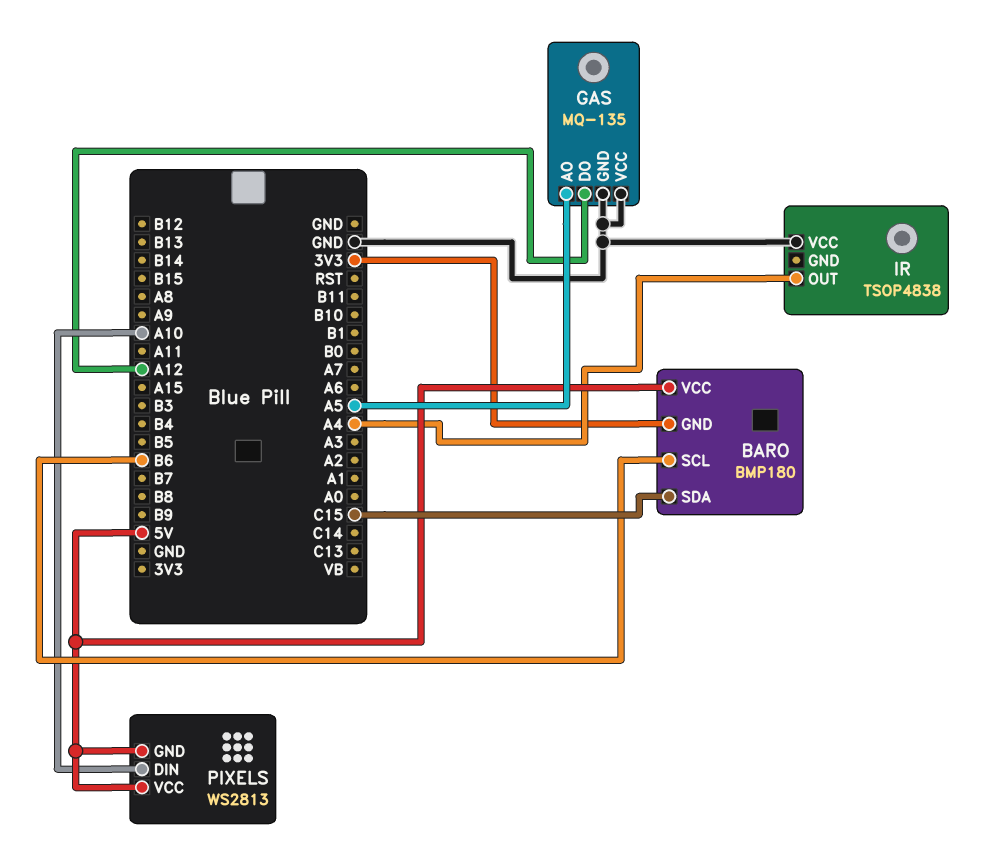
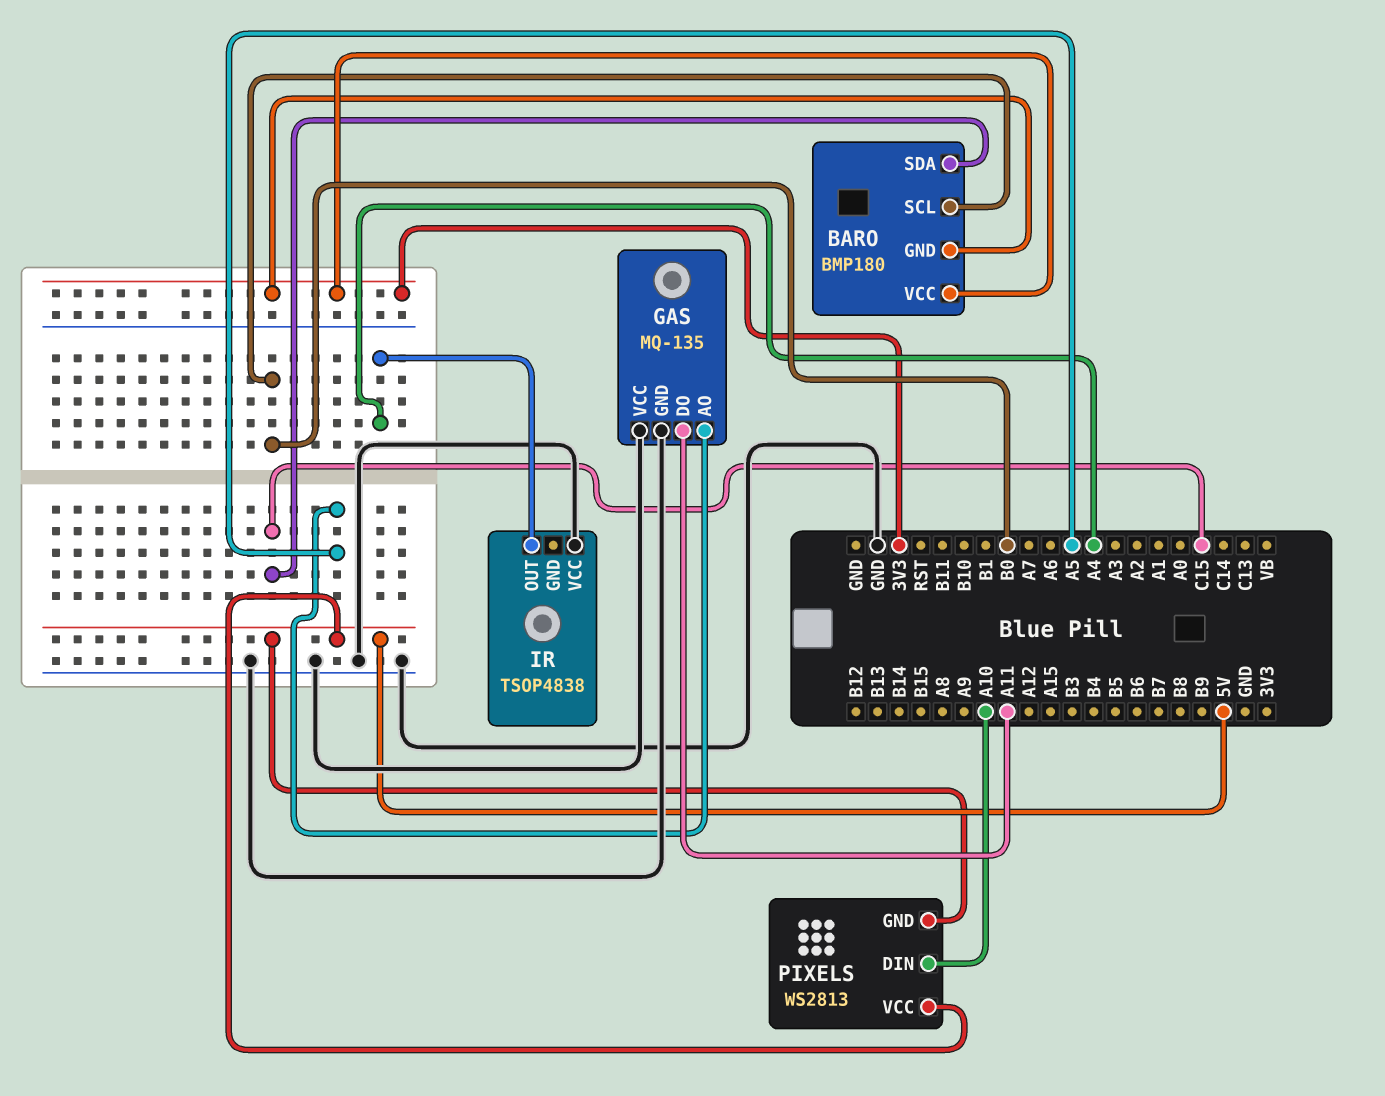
BARO pin SCL: B6 -> B0
BARO pin VCC: 5V -> 3V3
GAS pin DO: A12 -> A11

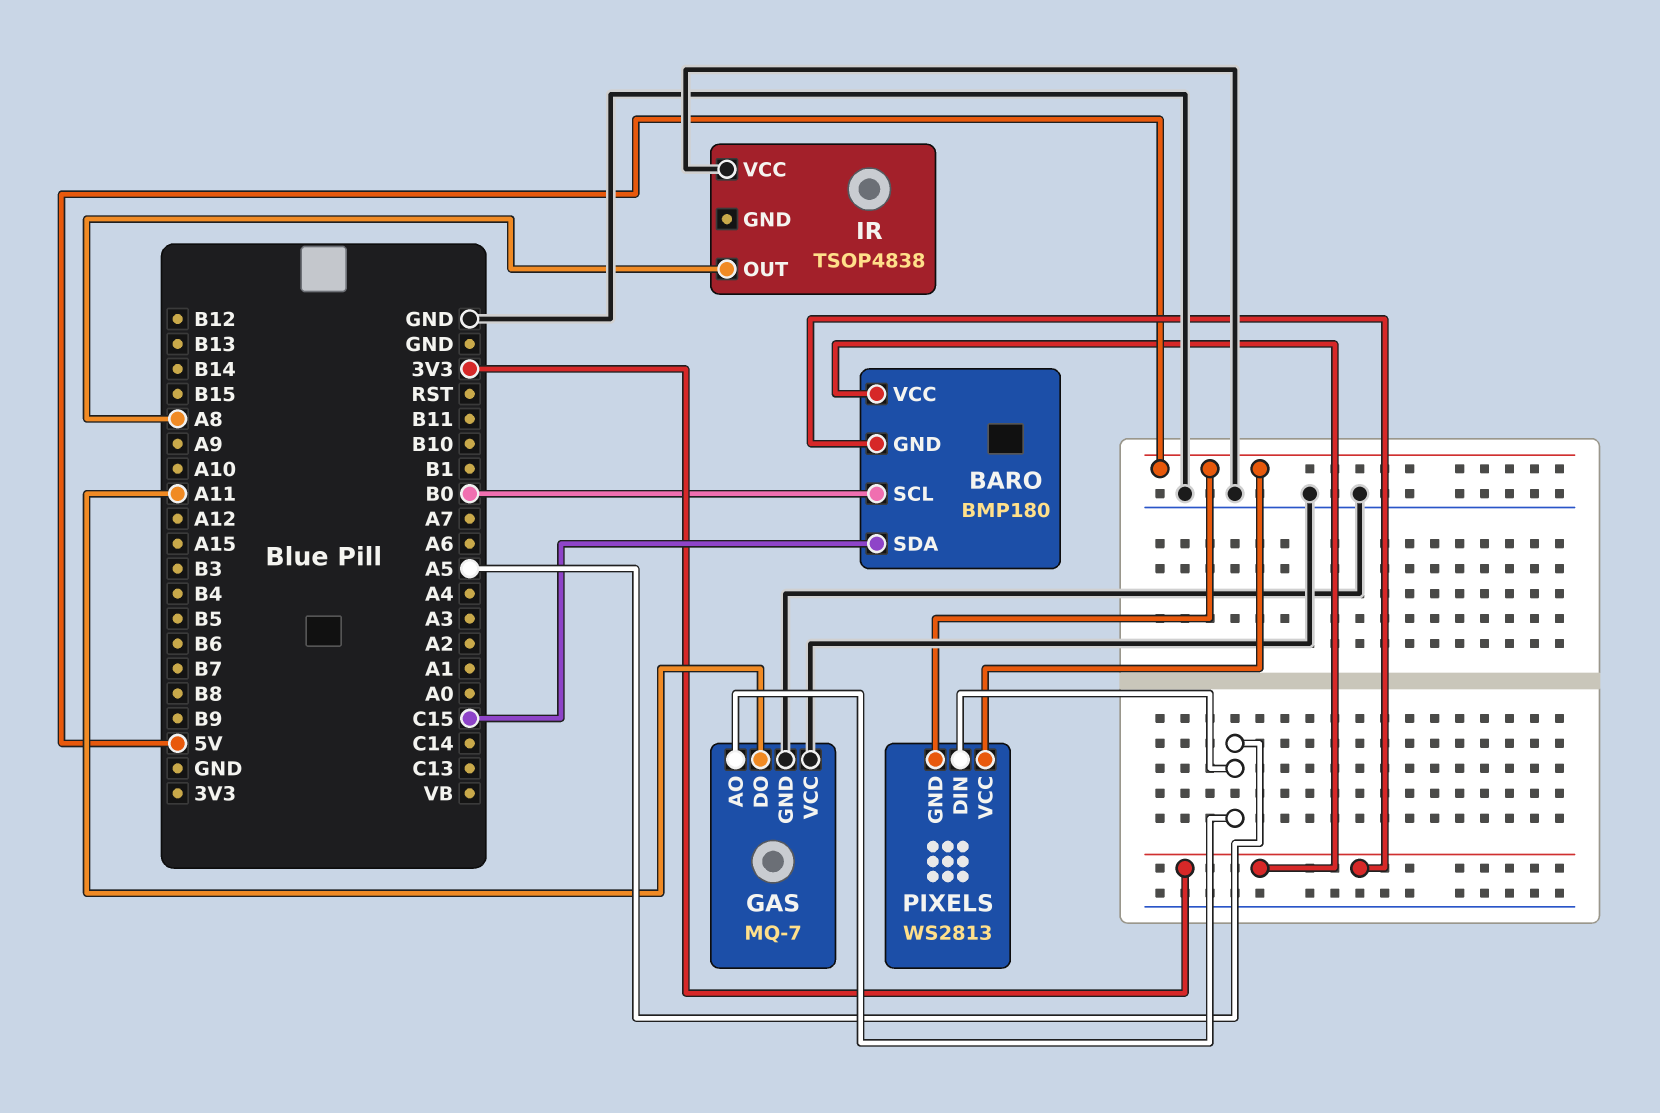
GAS: MQ-135 -> MQ-7
IR pin OUT: A4 -> A8
PIXELS pin DIN: A10 -> A5

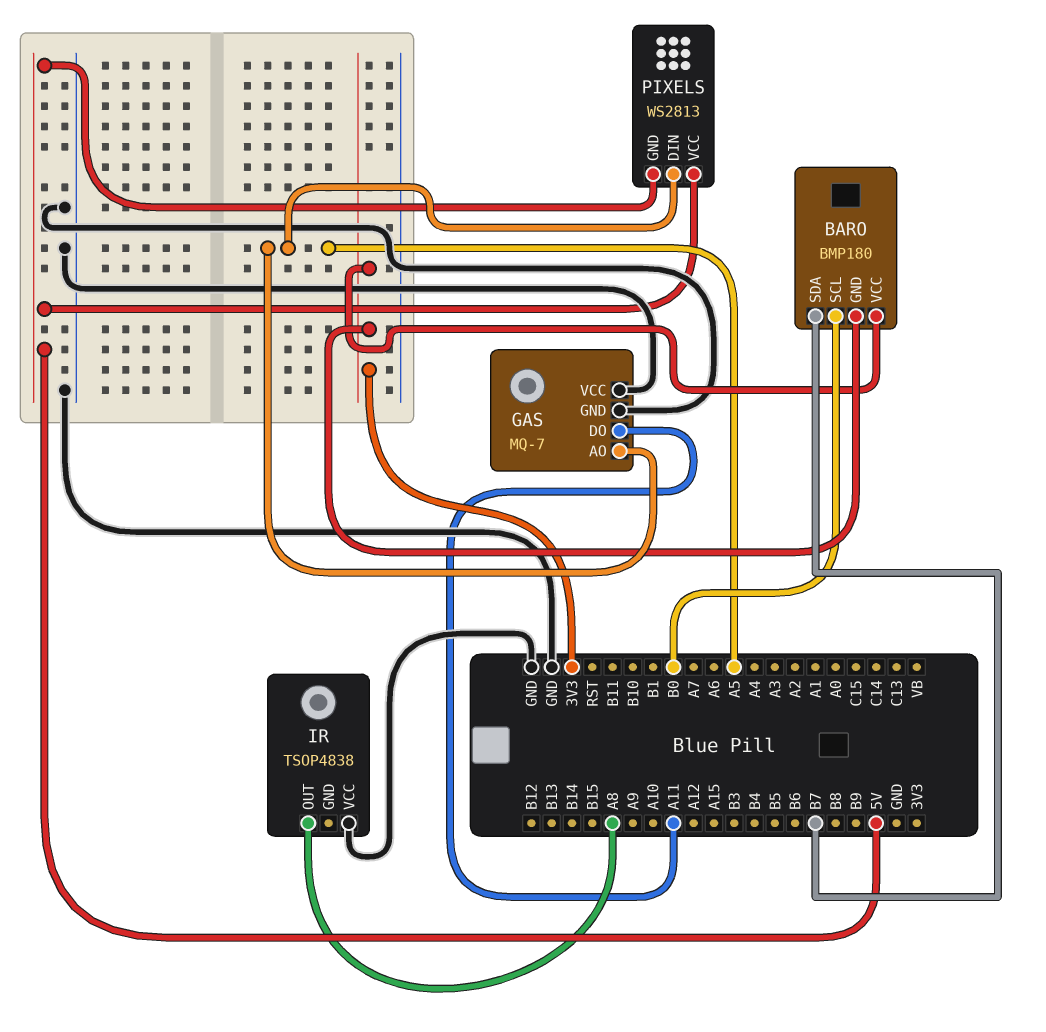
BARO pin SDA: C15 -> B7

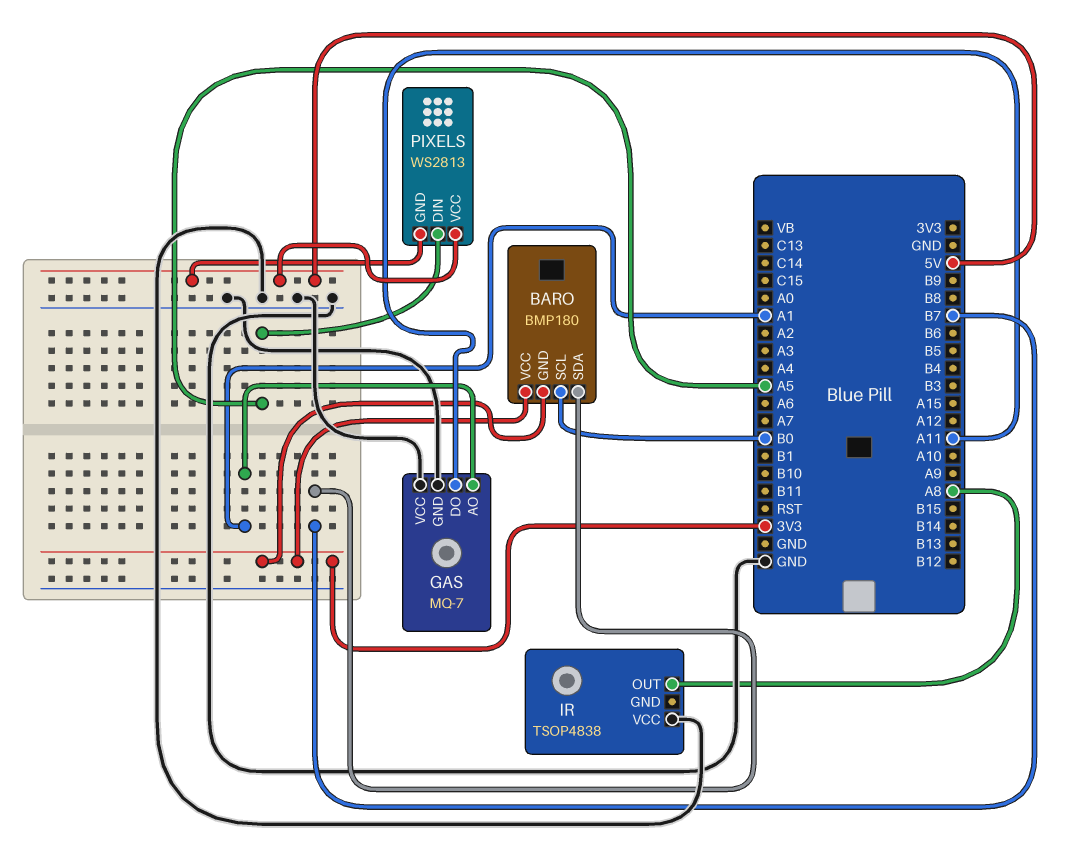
GAS pin AO: A5 -> A1

